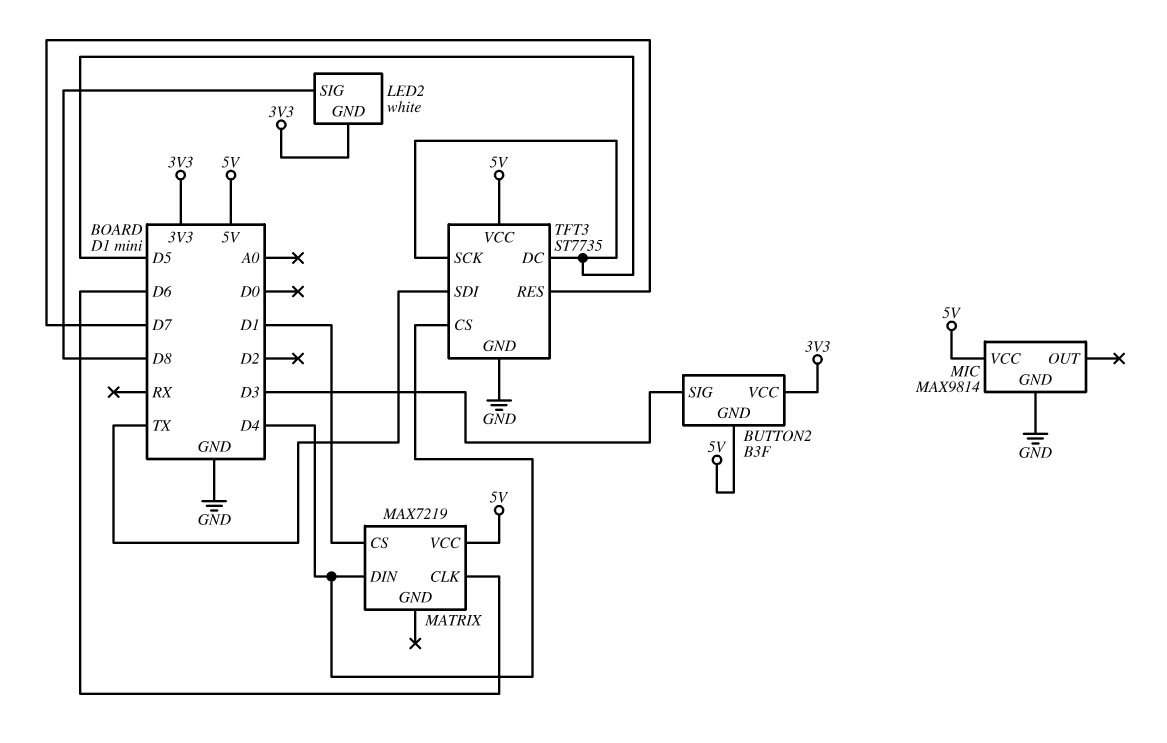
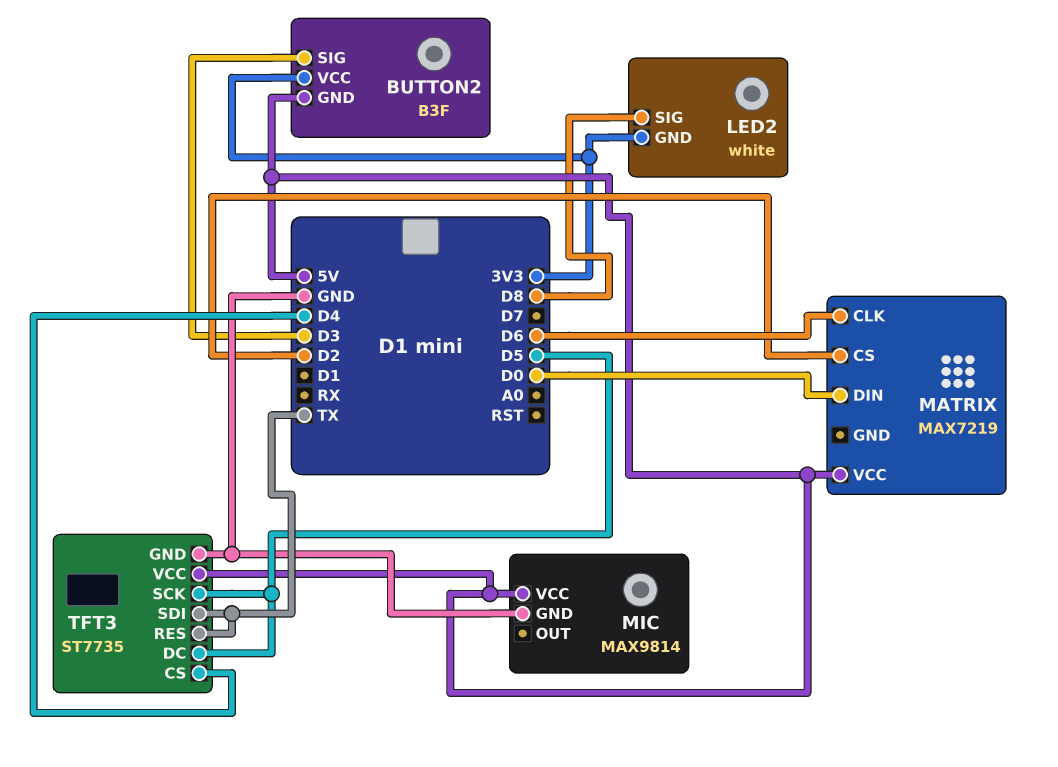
MATRIX pin CS: D1 -> D2
MATRIX pin DIN: D4 -> D0
TFT3 pin RES: D7 -> TX

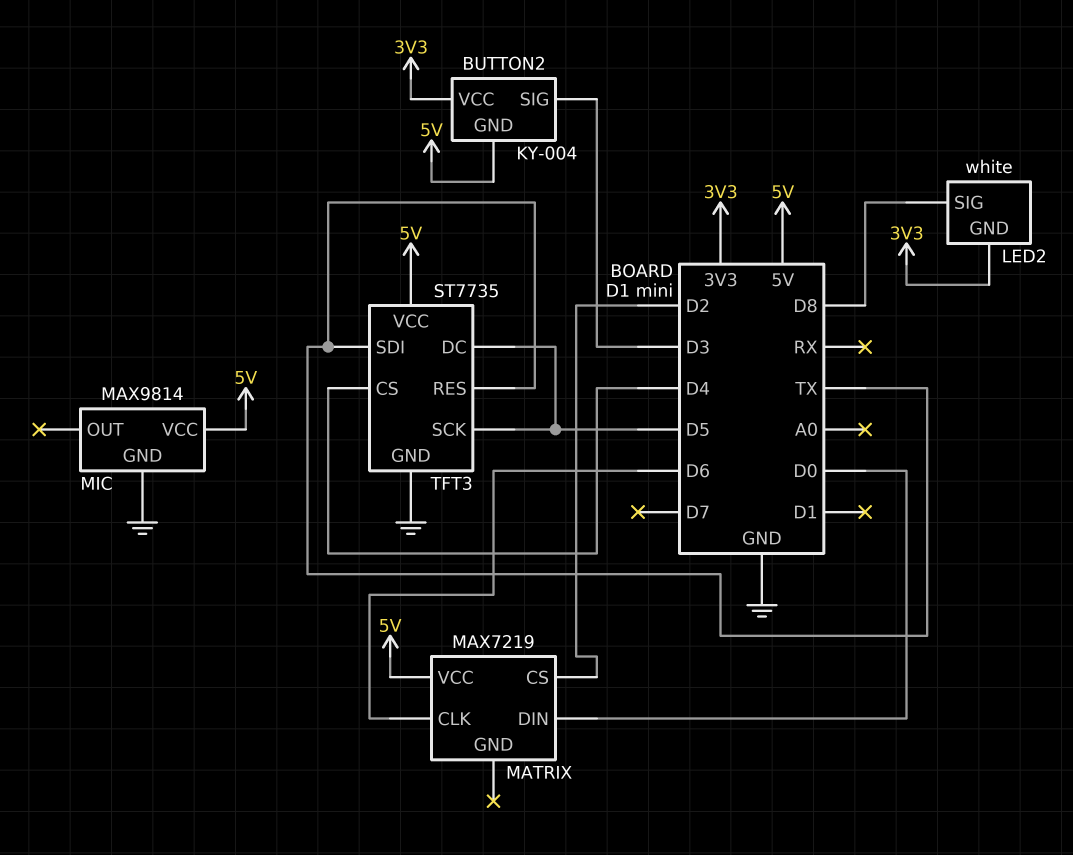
BUTTON2: B3F -> KY-004

